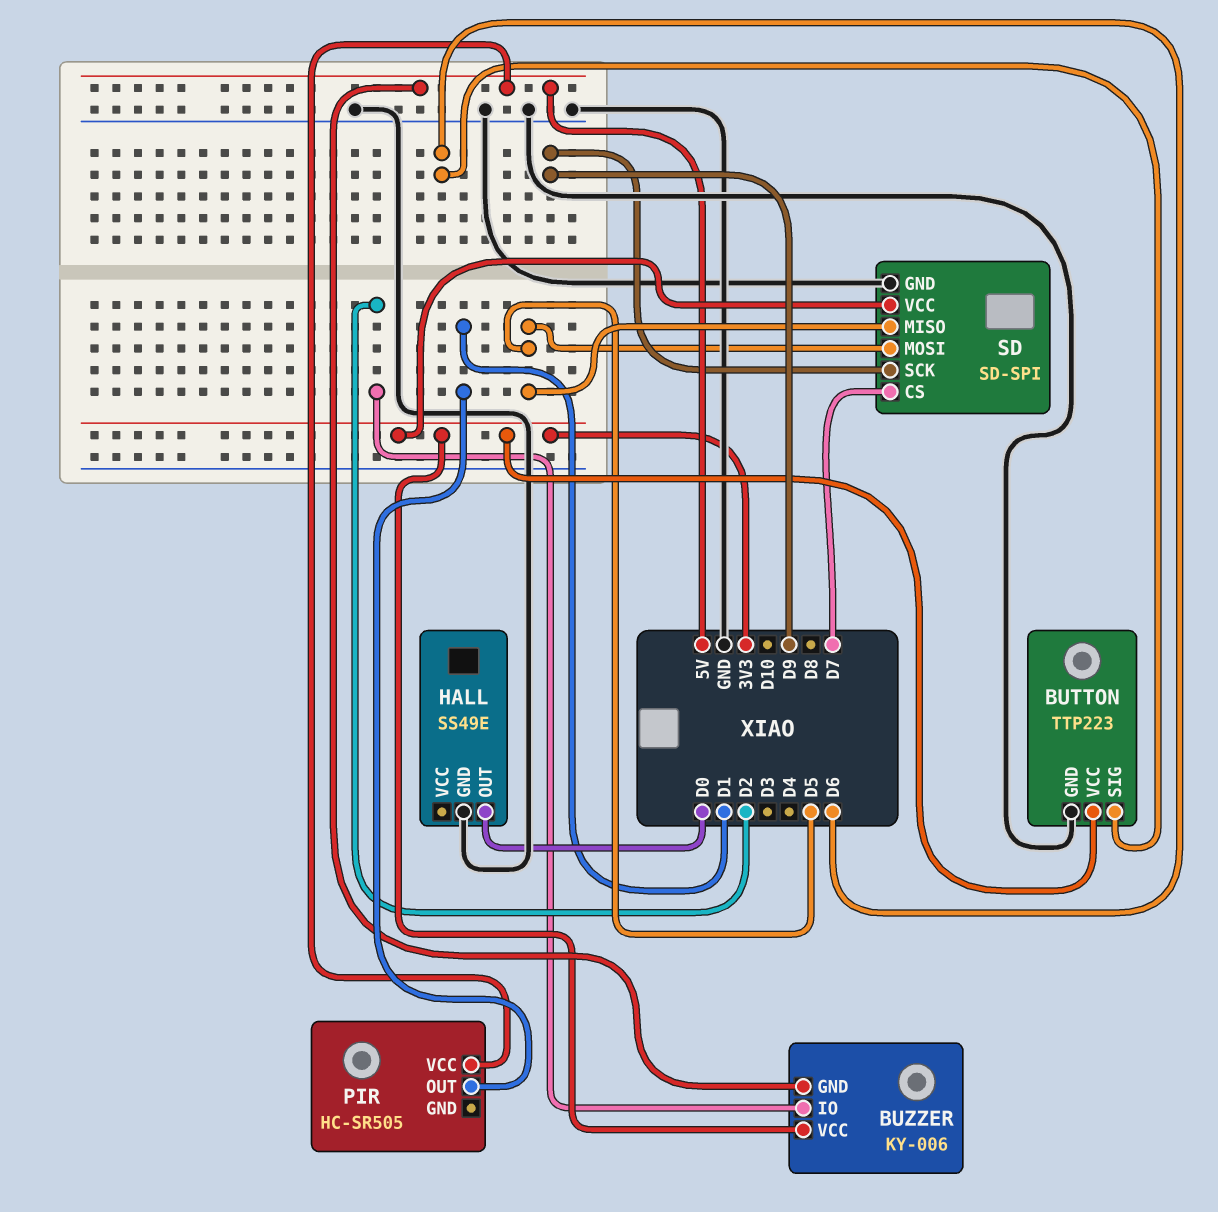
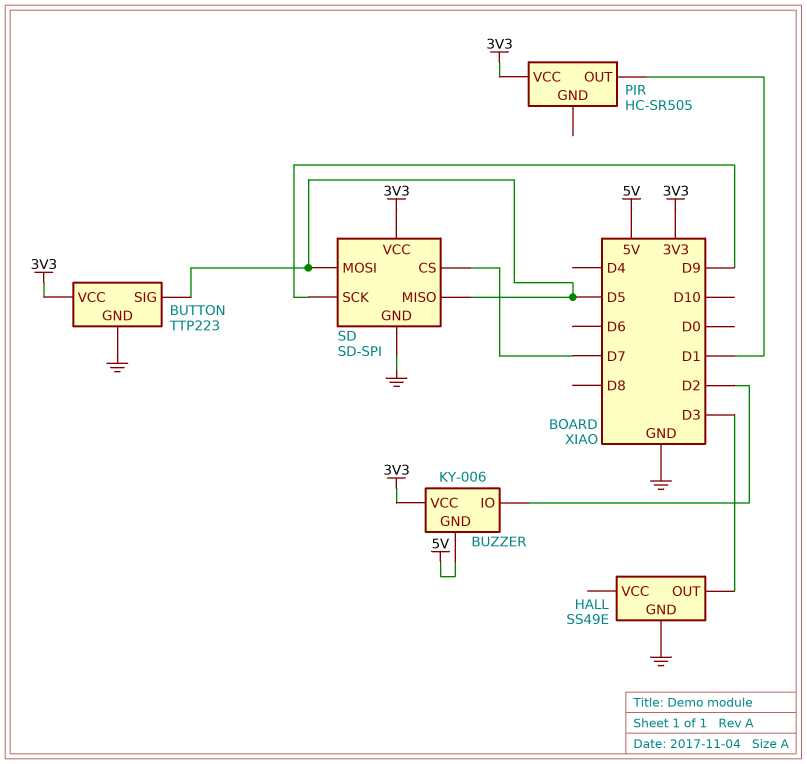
BUTTON pin SIG: D6 -> D5
HALL pin OUT: D0 -> D3
PIR pin VCC: 5V -> 3V3

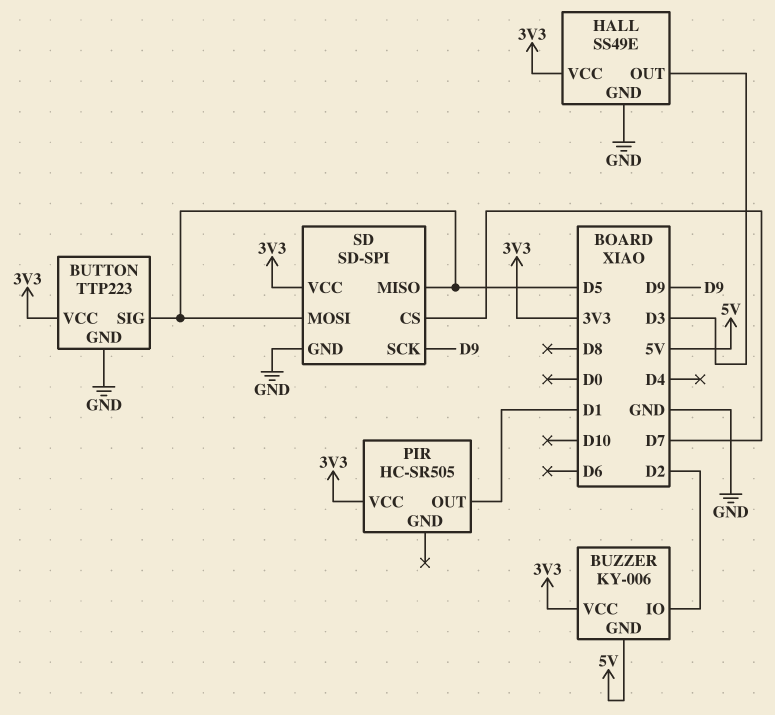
HALL pin VCC: none -> 3V3

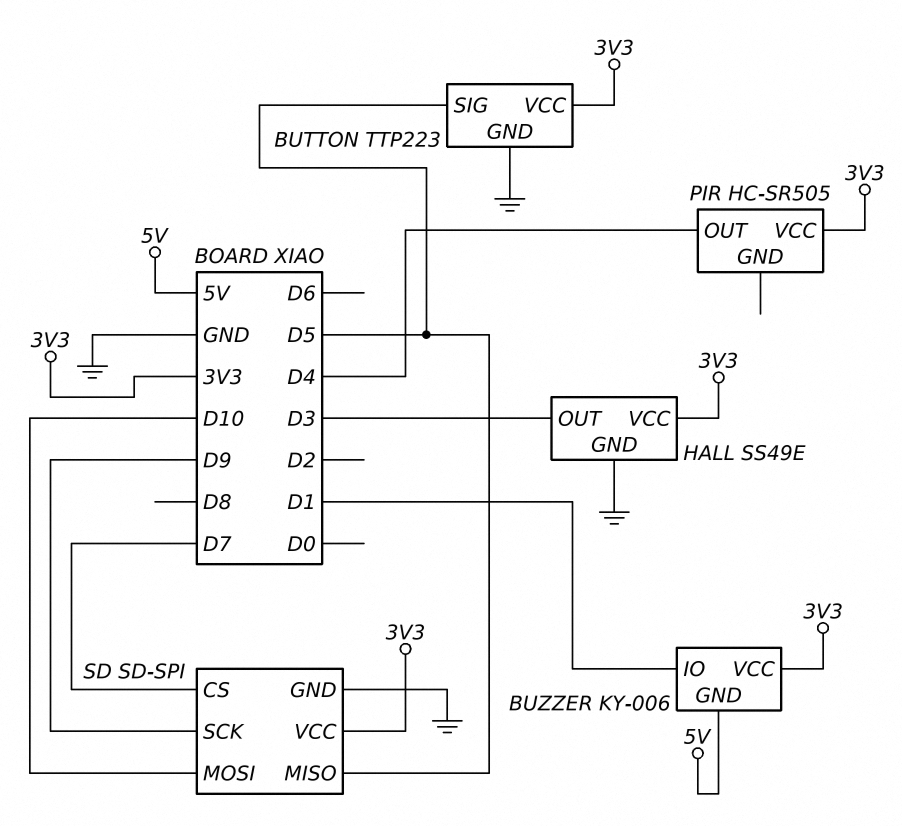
BUZZER pin IO: D2 -> D1
PIR pin OUT: D1 -> D4
SD pin MOSI: D5 -> D10

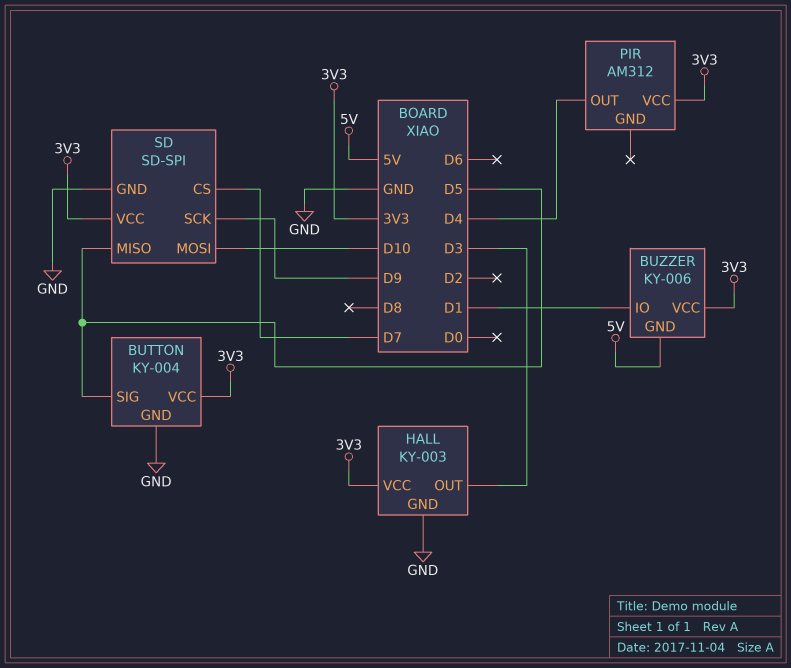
BUTTON: TTP223 -> KY-004
HALL: SS49E -> KY-003
PIR: HC-SR505 -> AM312

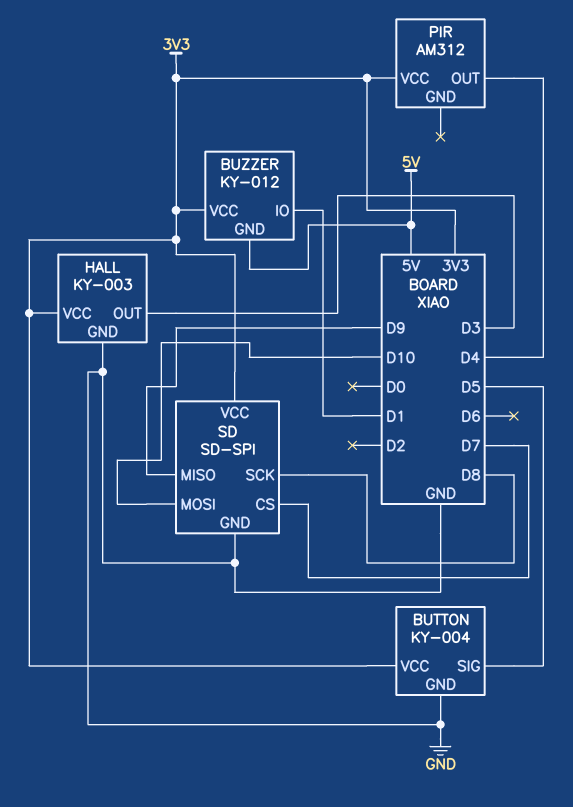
BUZZER: KY-006 -> KY-012
SD pin MISO: D5 -> D9
SD pin SCK: D9 -> D8

